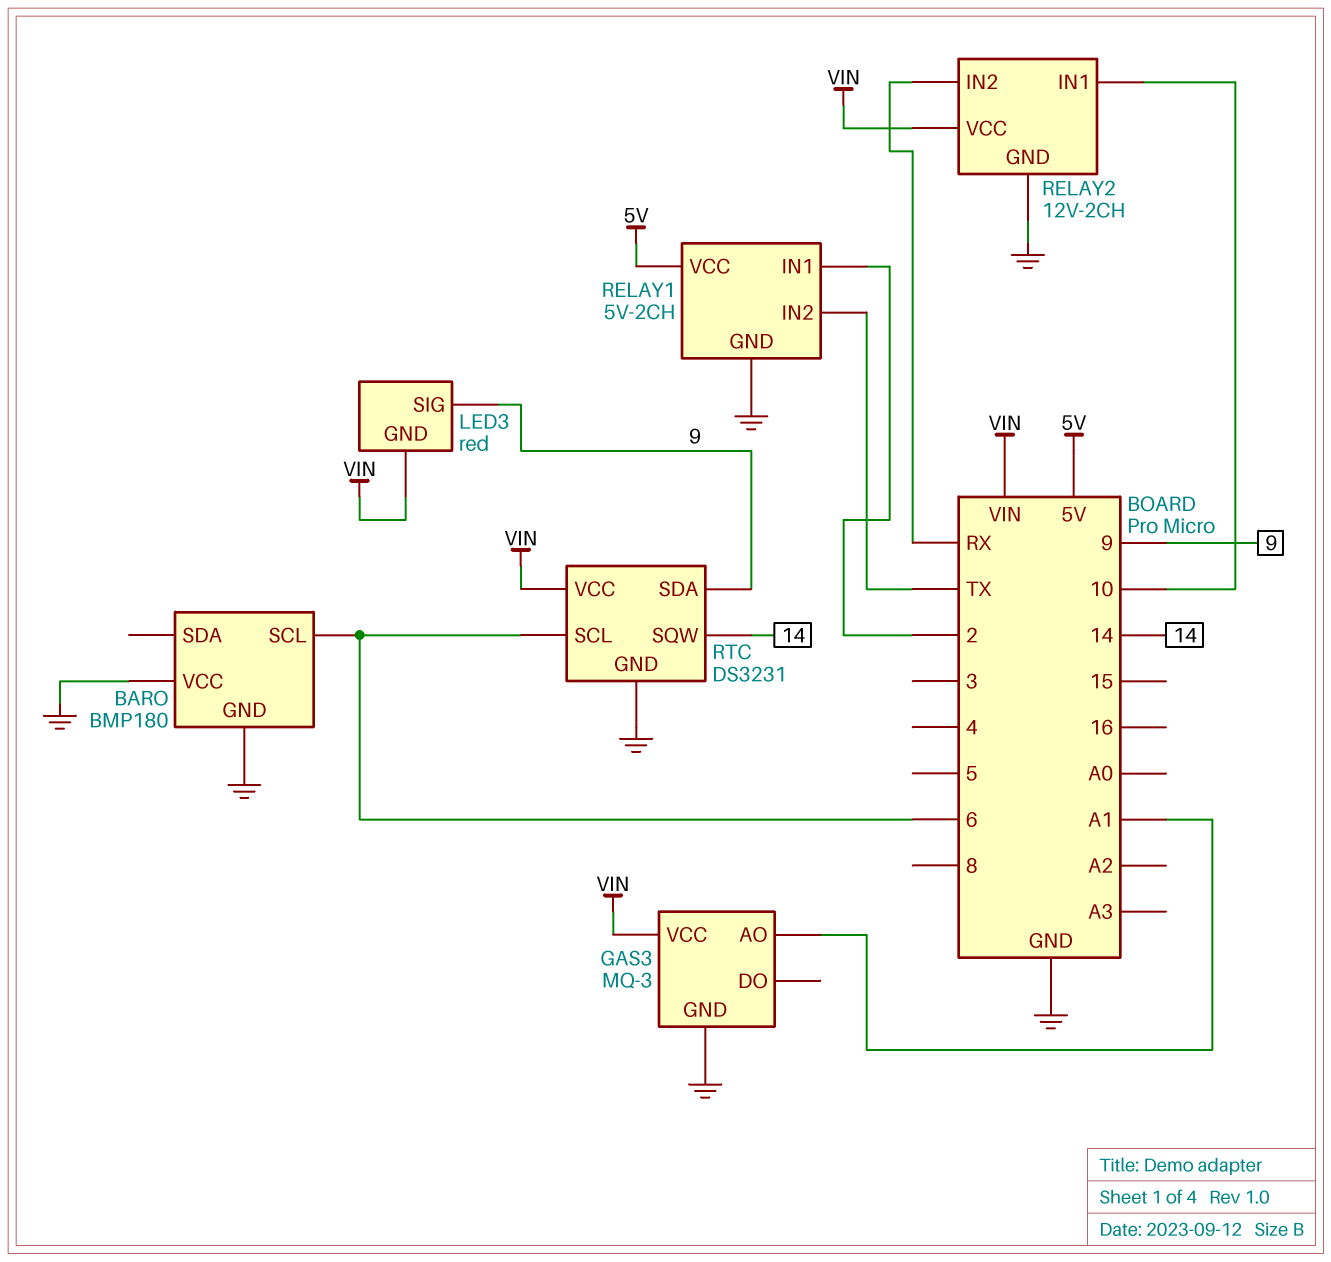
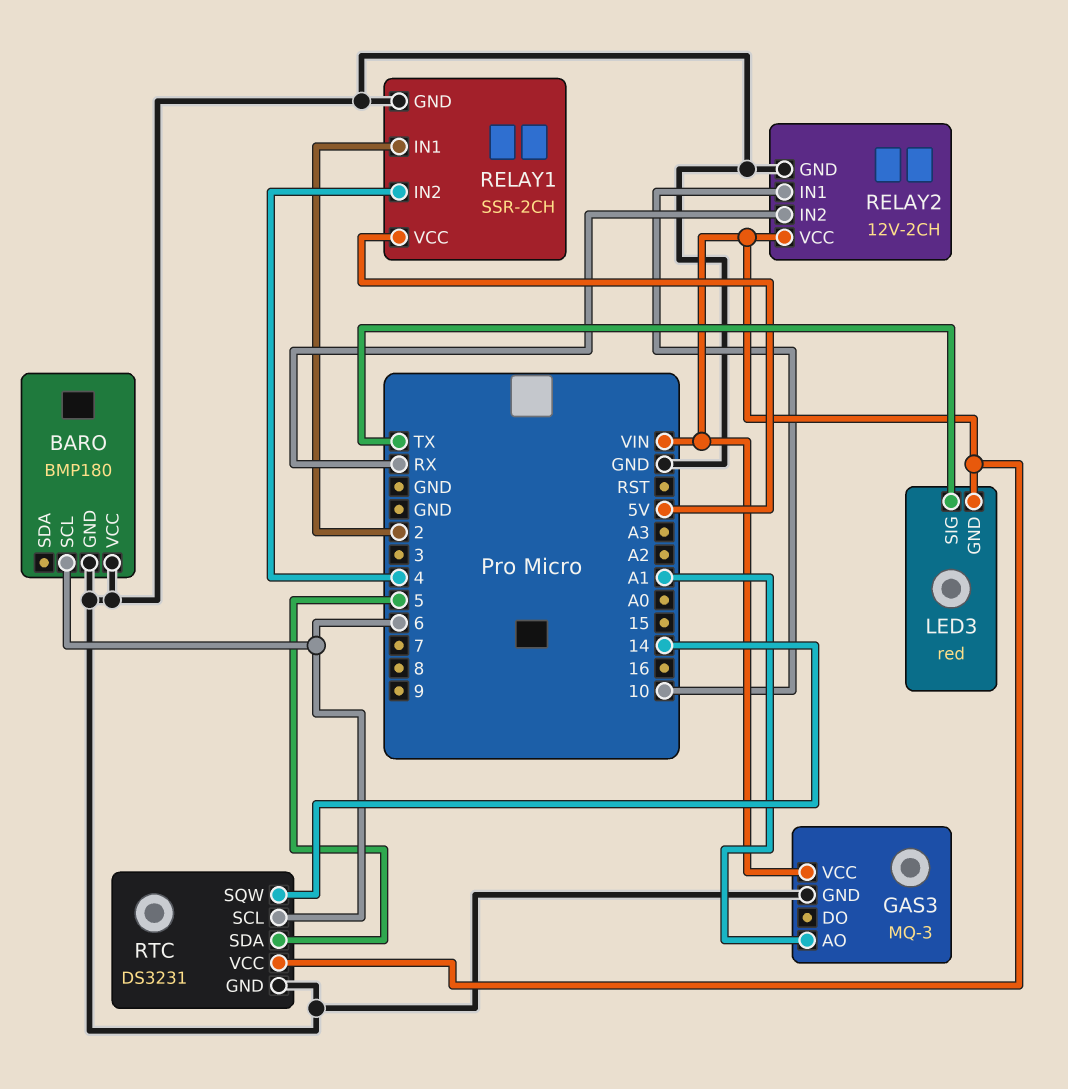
LED3 pin SIG: 9 -> TX
RELAY1: 5V-2CH -> SSR-2CH
RELAY1 pin IN2: TX -> 4
RTC pin SDA: 9 -> 5

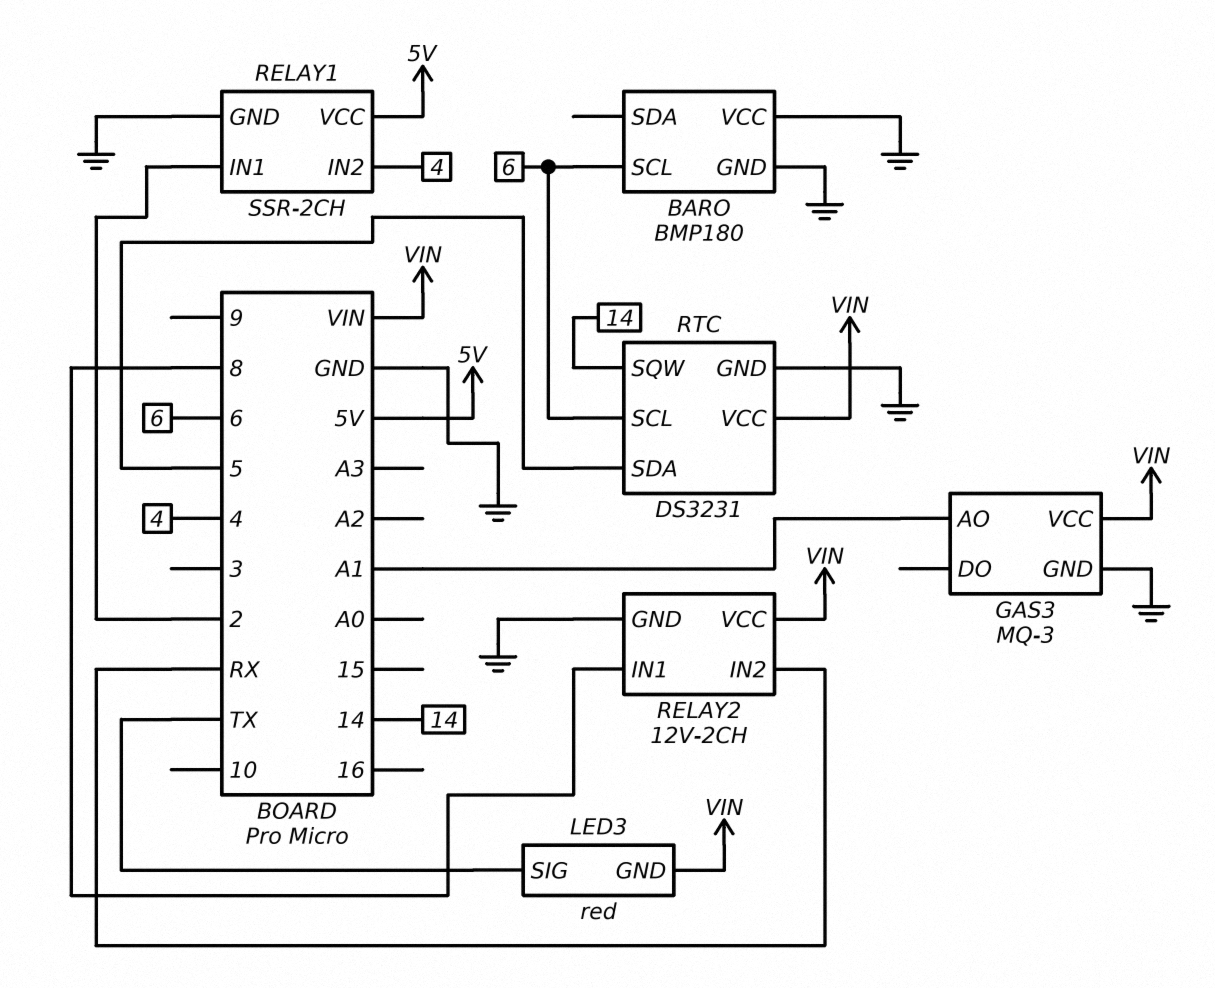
RELAY2 pin IN1: 10 -> 8

